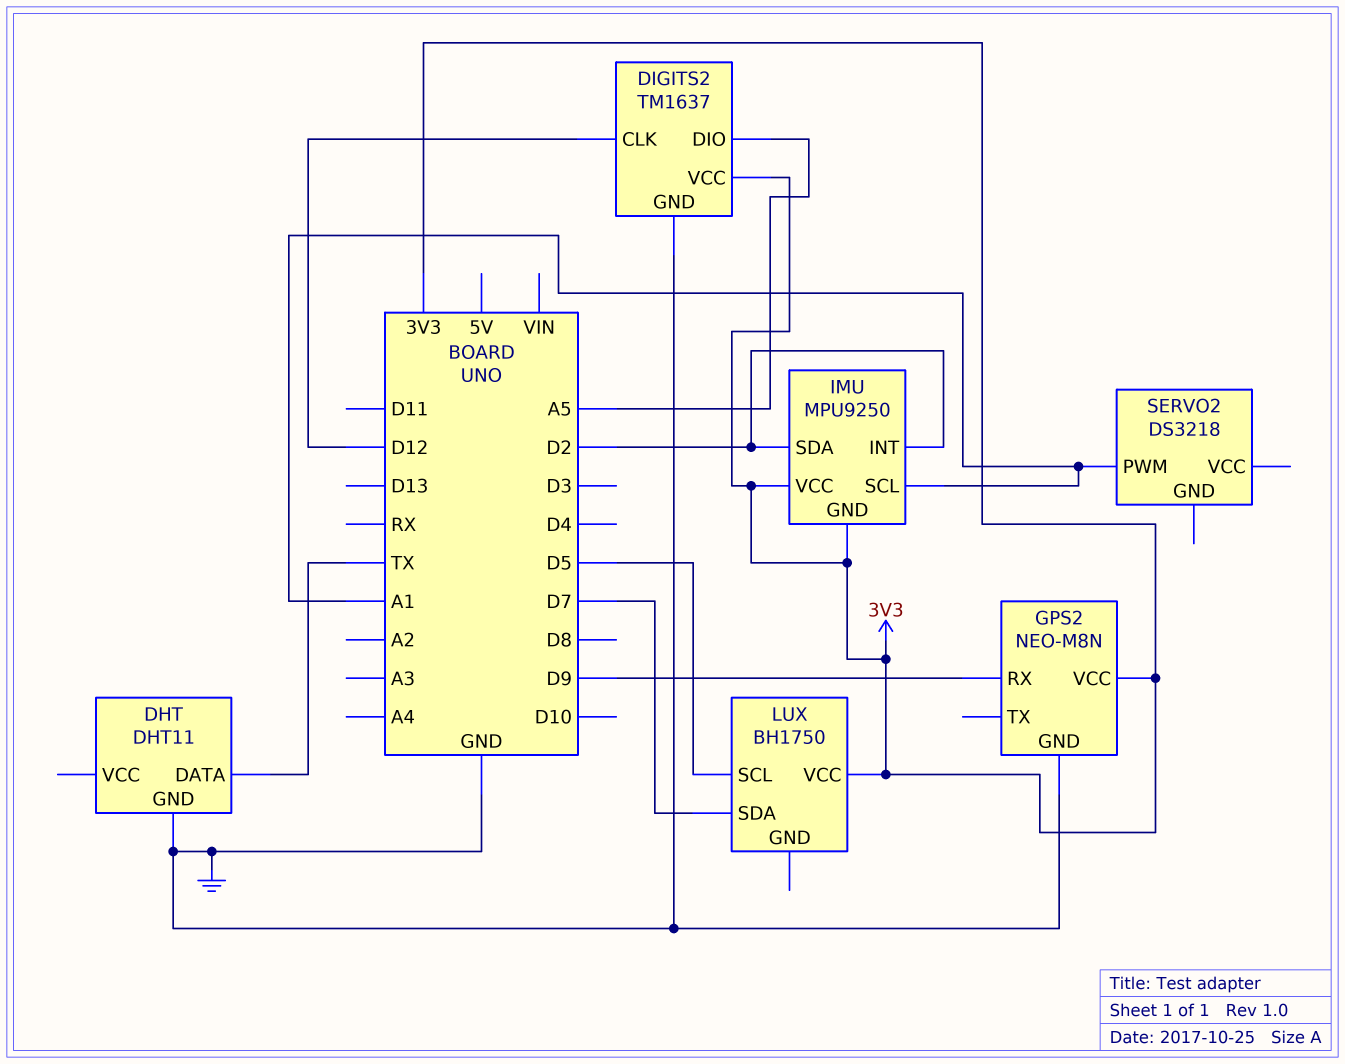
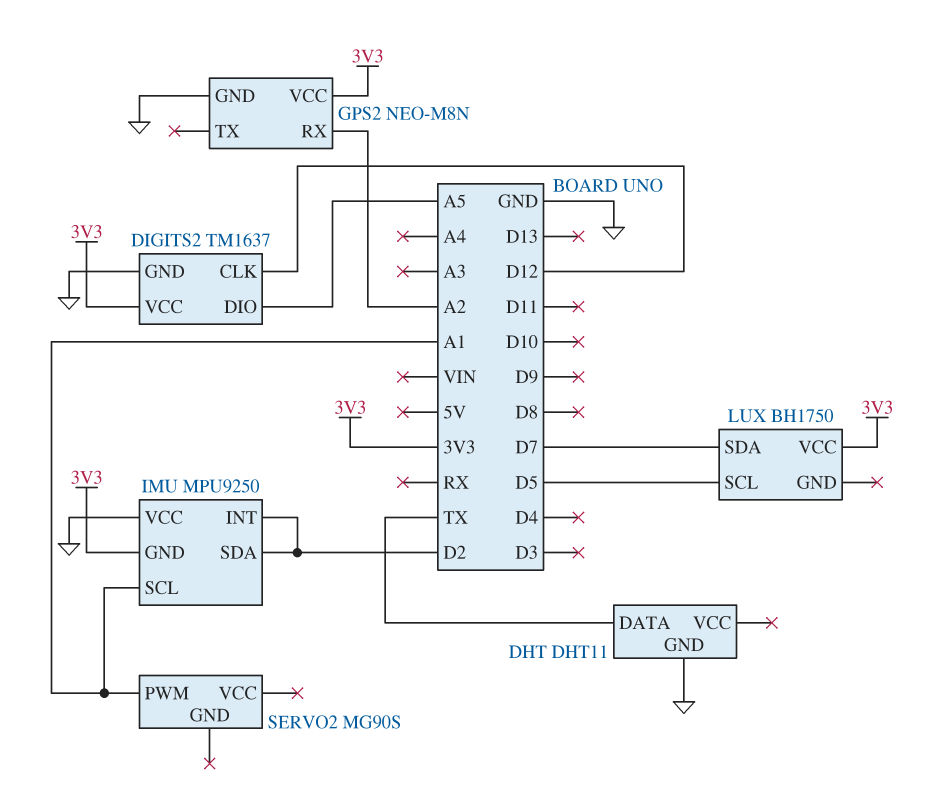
GPS2 pin RX: D9 -> A2
IMU pin VCC: 3V3 -> GND
SERVO2: DS3218 -> MG90S

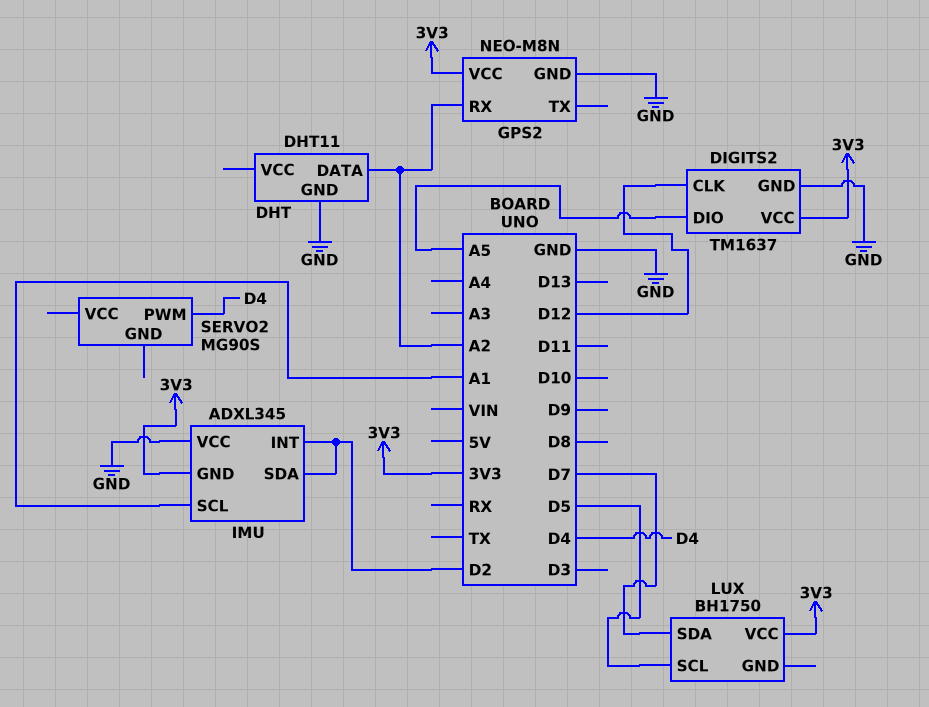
DHT pin DATA: TX -> A2
IMU: MPU9250 -> ADXL345
SERVO2 pin PWM: A1 -> D4

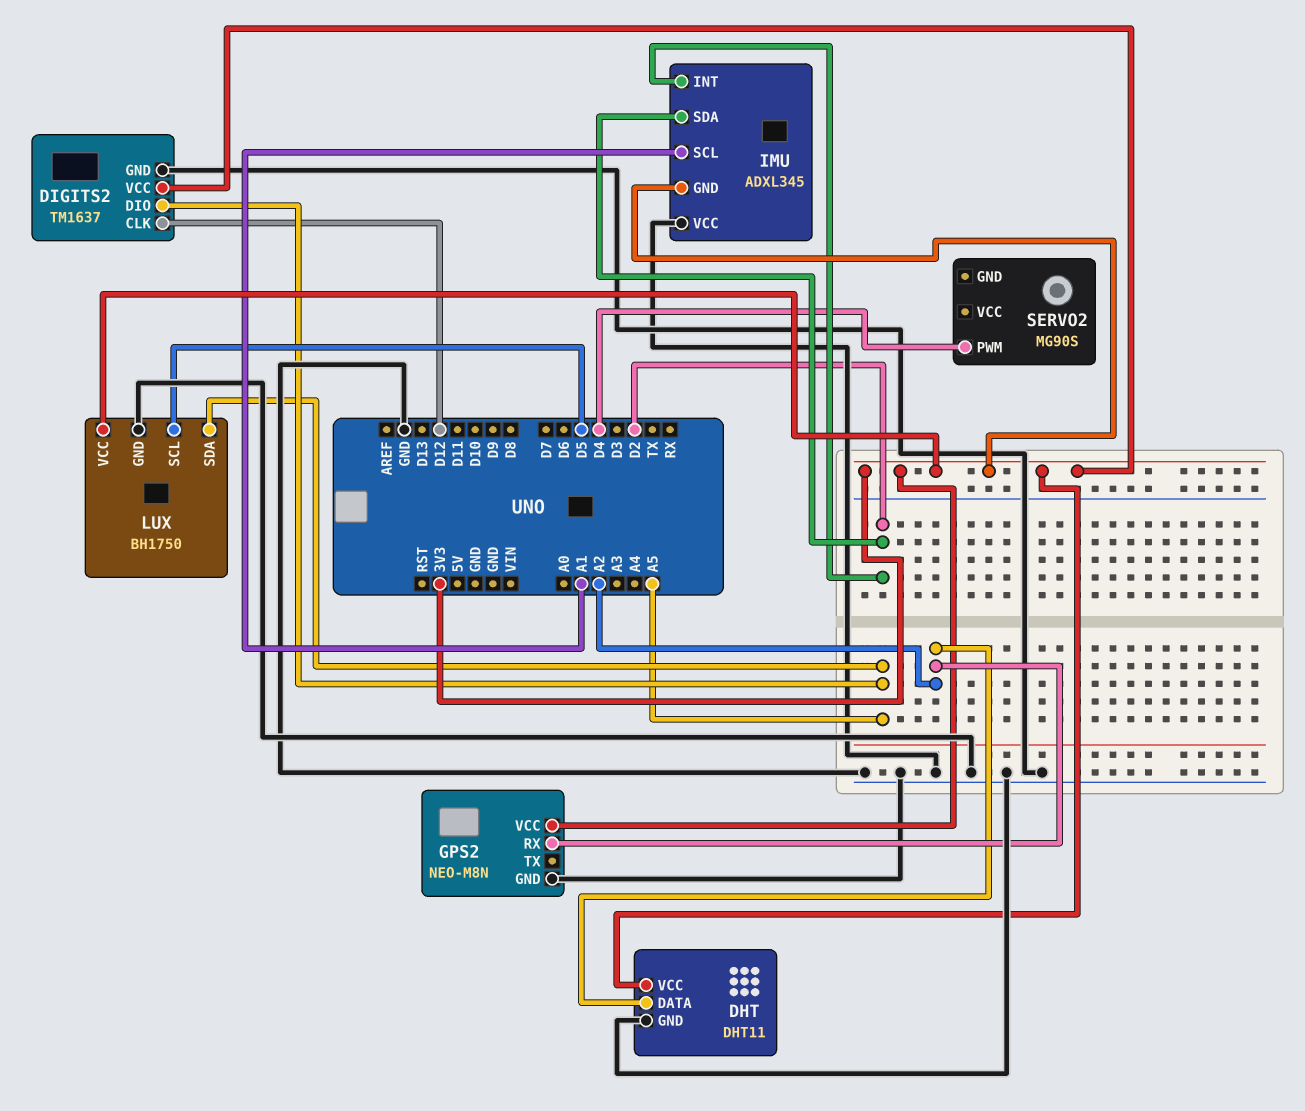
DHT pin VCC: none -> 3V3
LUX pin GND: none -> GND
LUX pin SDA: D7 -> A5

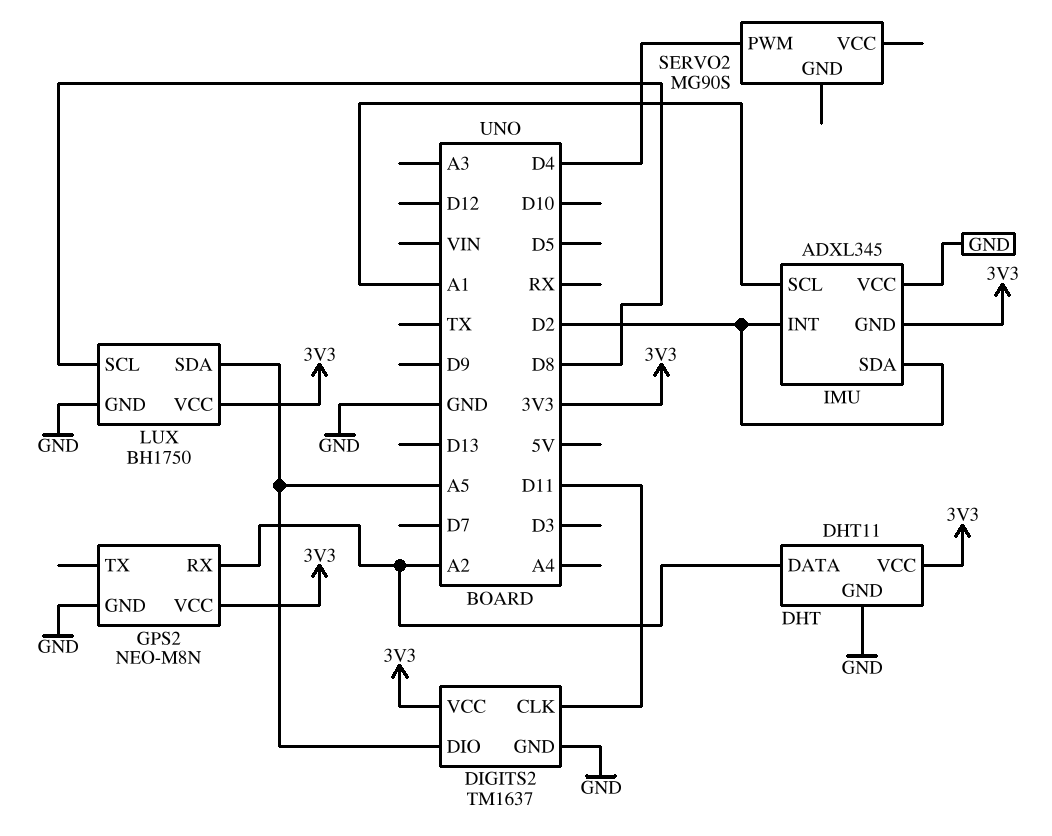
DIGITS2 pin CLK: D12 -> D11
LUX pin SCL: D5 -> D8

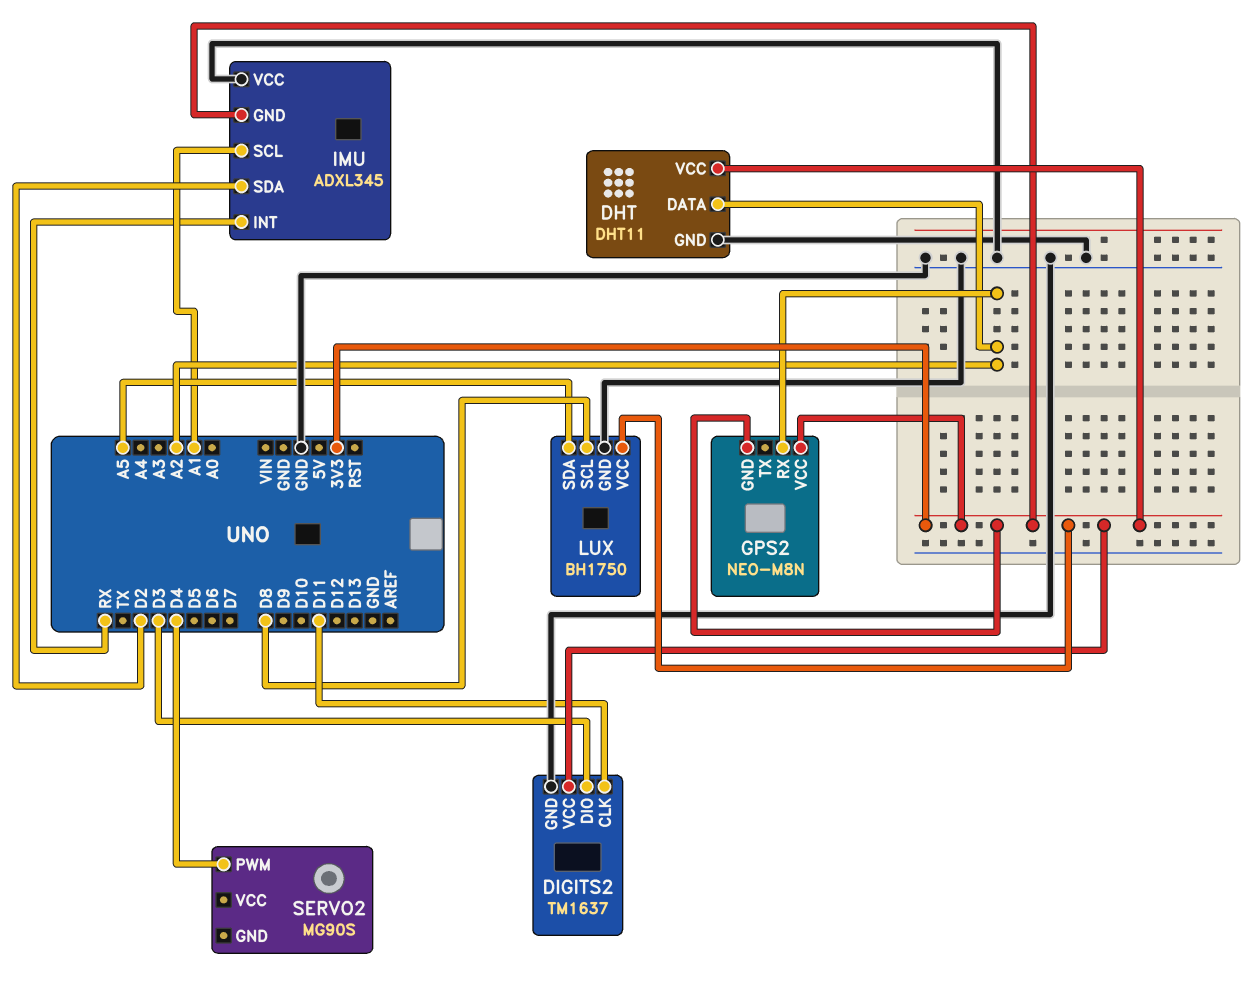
DIGITS2 pin DIO: A5 -> D3
GPS2 pin GND: GND -> 3V3
IMU pin INT: D2 -> RX

